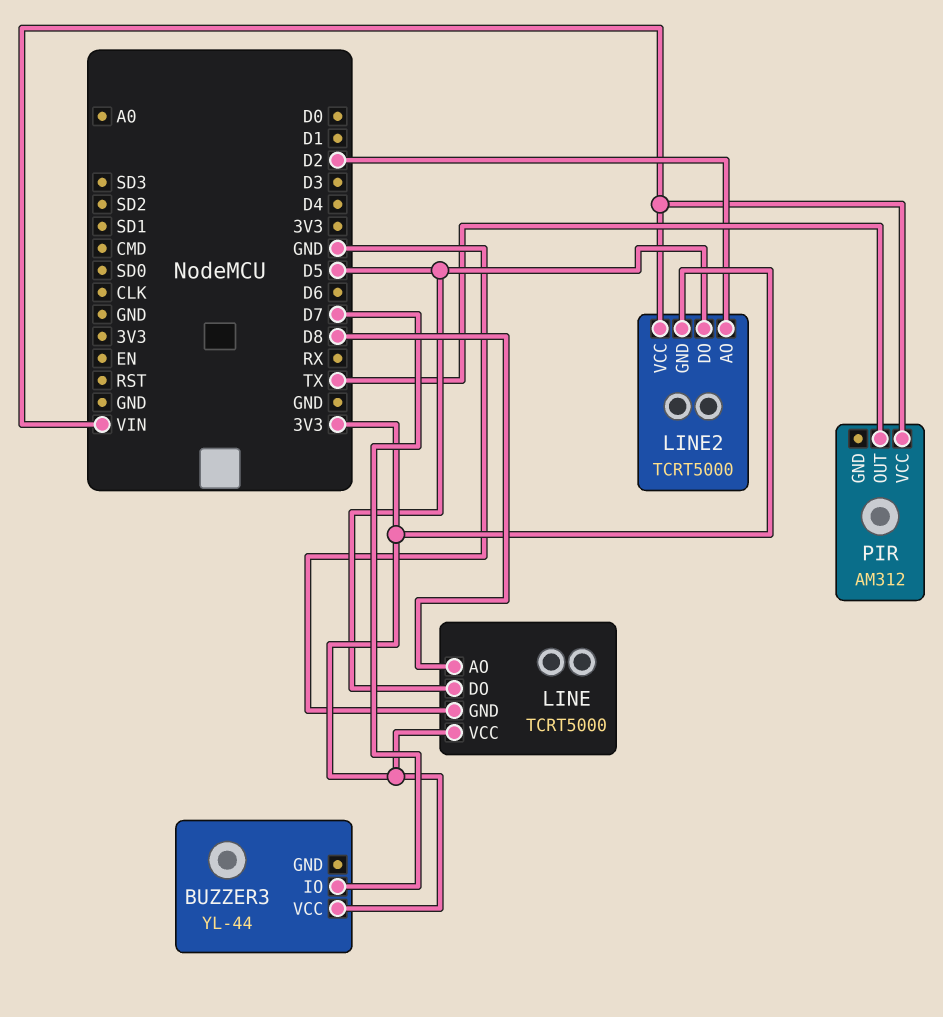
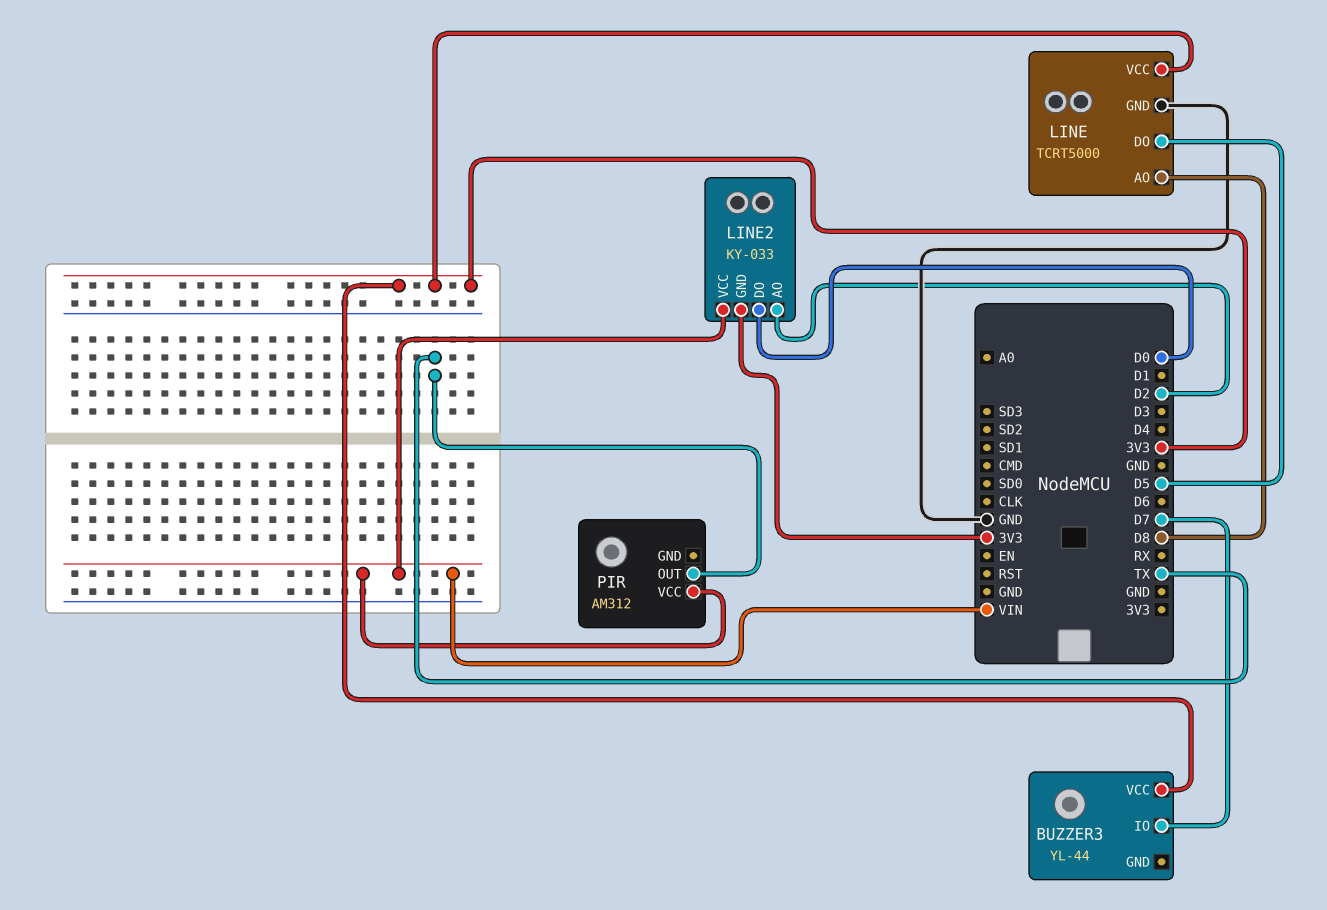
LINE2: TCRT5000 -> KY-033
LINE2 pin DO: D5 -> D0

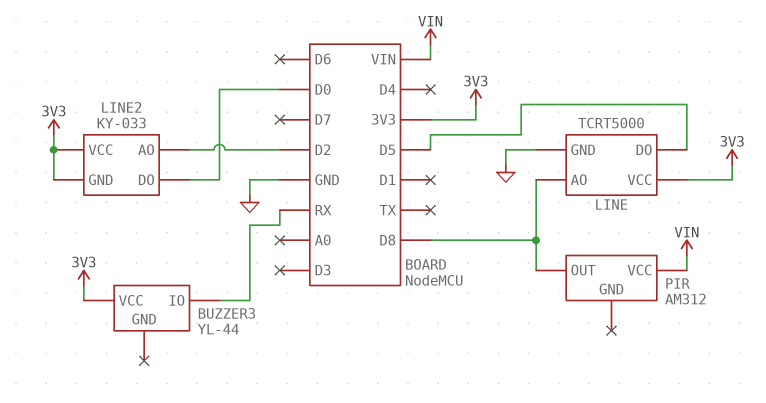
BUZZER3 pin IO: D7 -> RX
LINE2 pin VCC: VIN -> 3V3
PIR pin OUT: TX -> D8

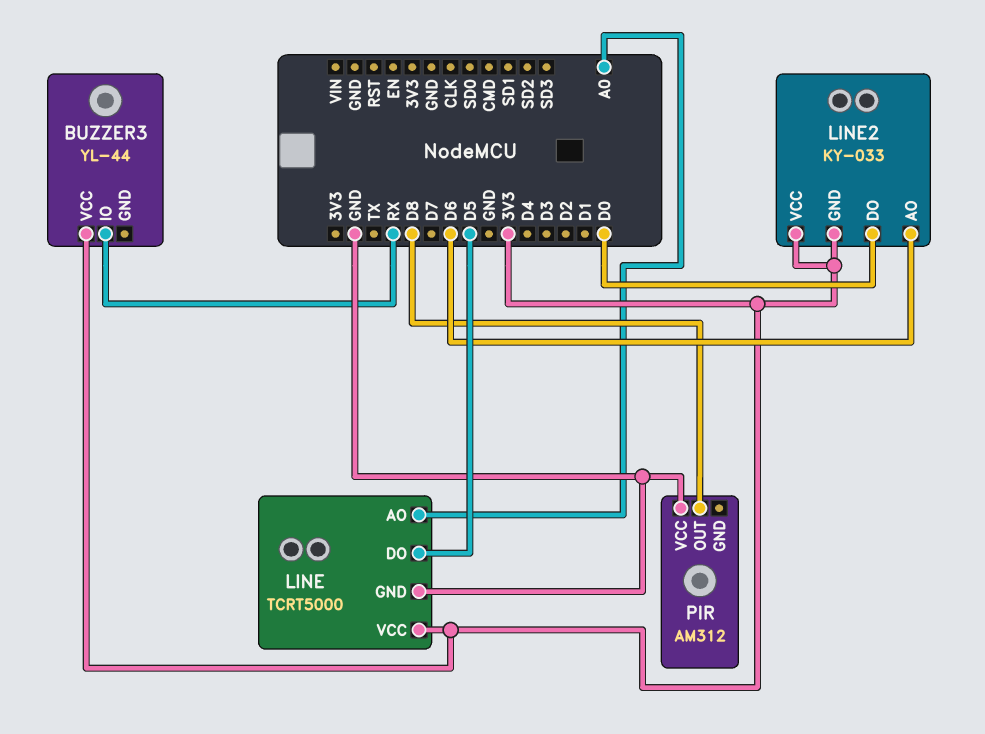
LINE pin AO: D8 -> A0
LINE2 pin AO: D2 -> D6
PIR pin VCC: VIN -> GND

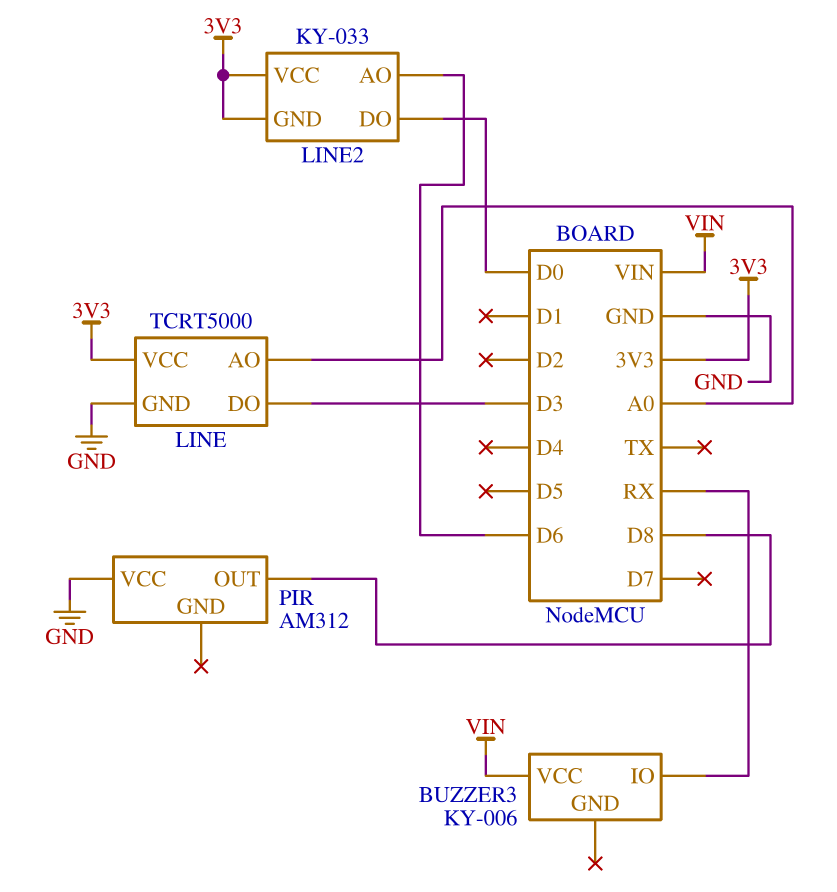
BUZZER3: YL-44 -> KY-006
BUZZER3 pin VCC: 3V3 -> VIN
LINE pin DO: D5 -> D3

